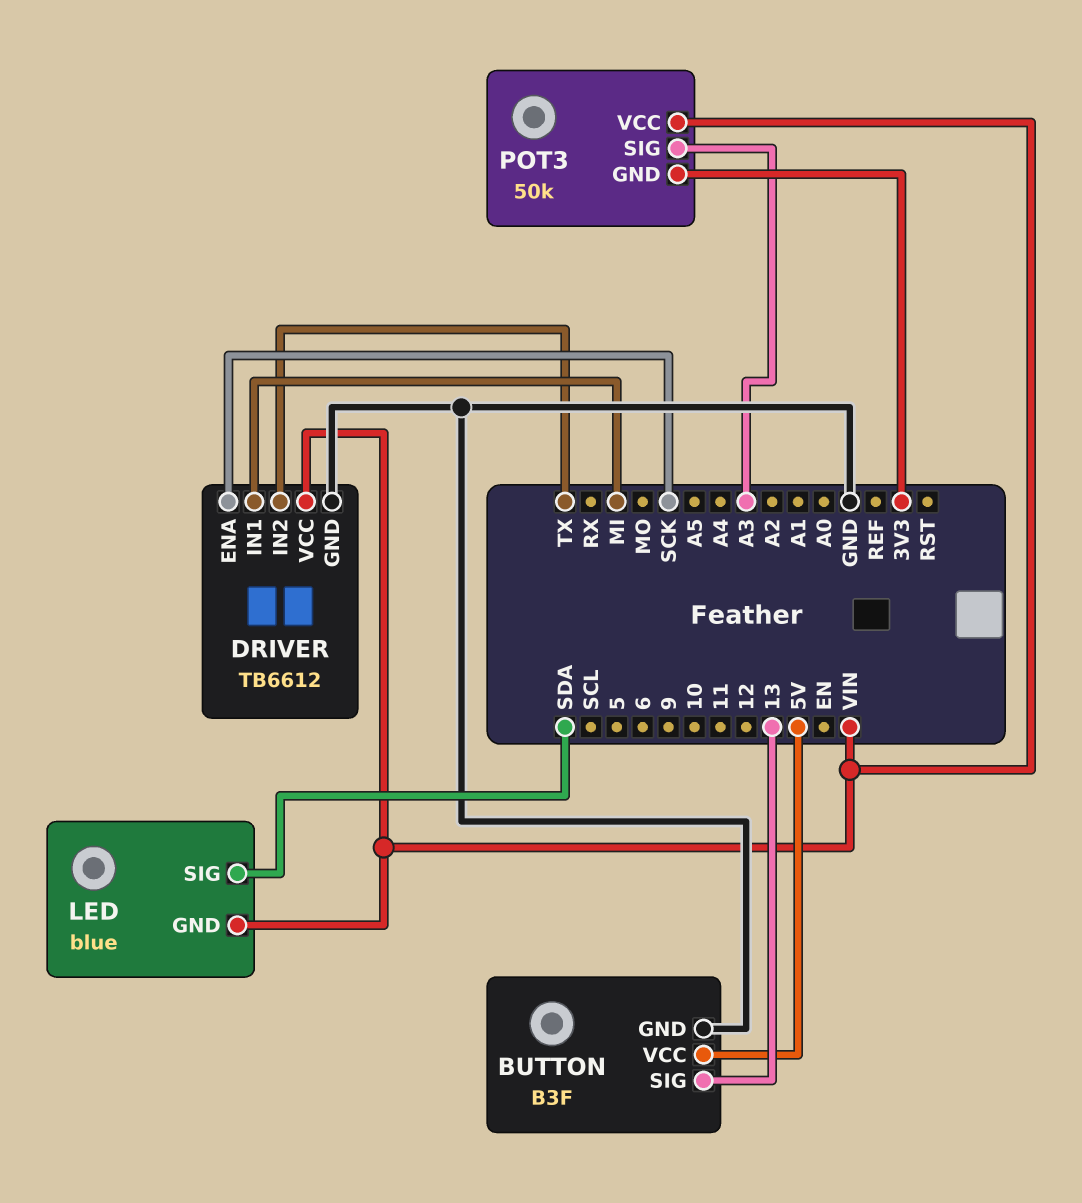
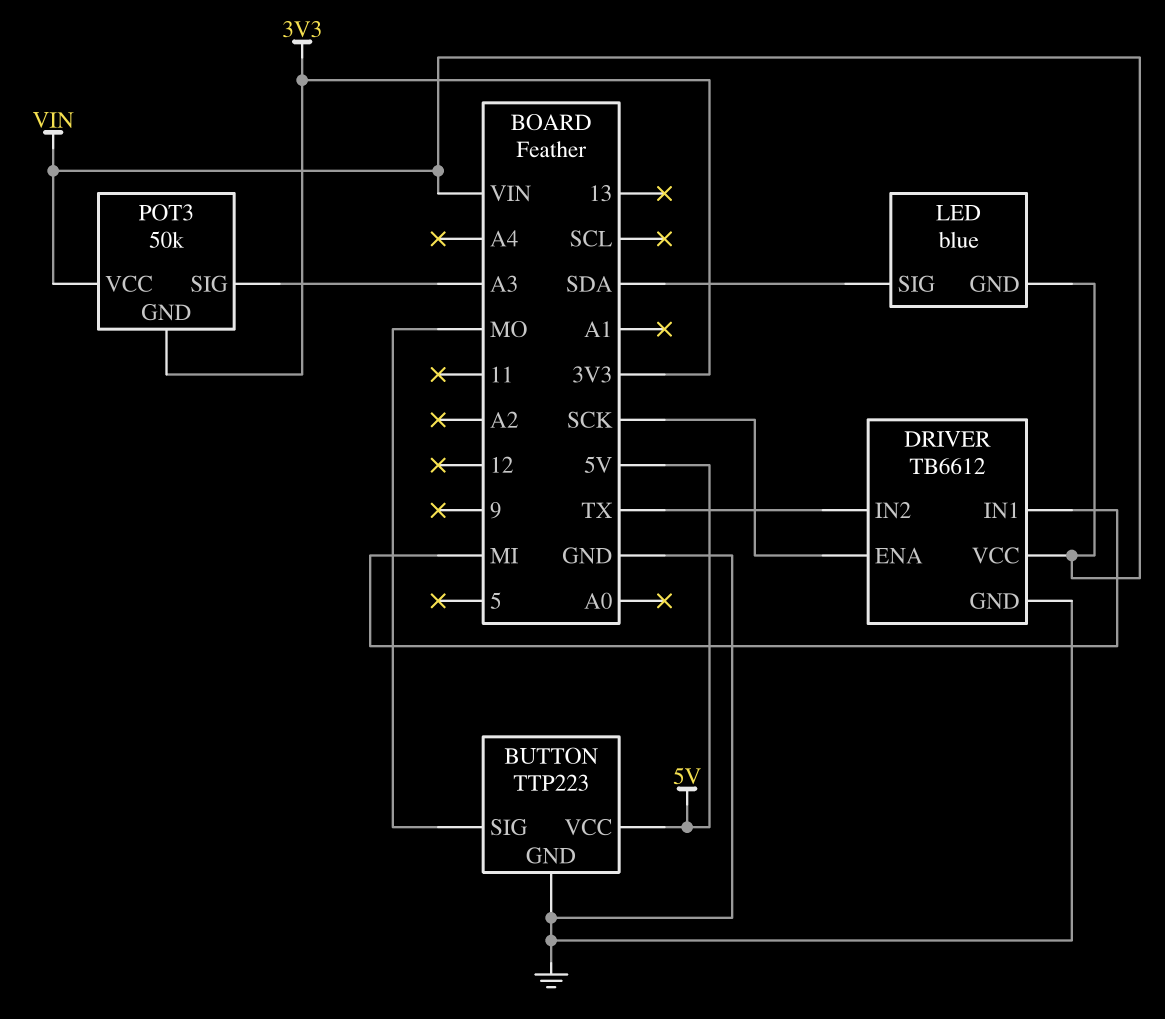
BUTTON: B3F -> TTP223
BUTTON pin SIG: 13 -> MO

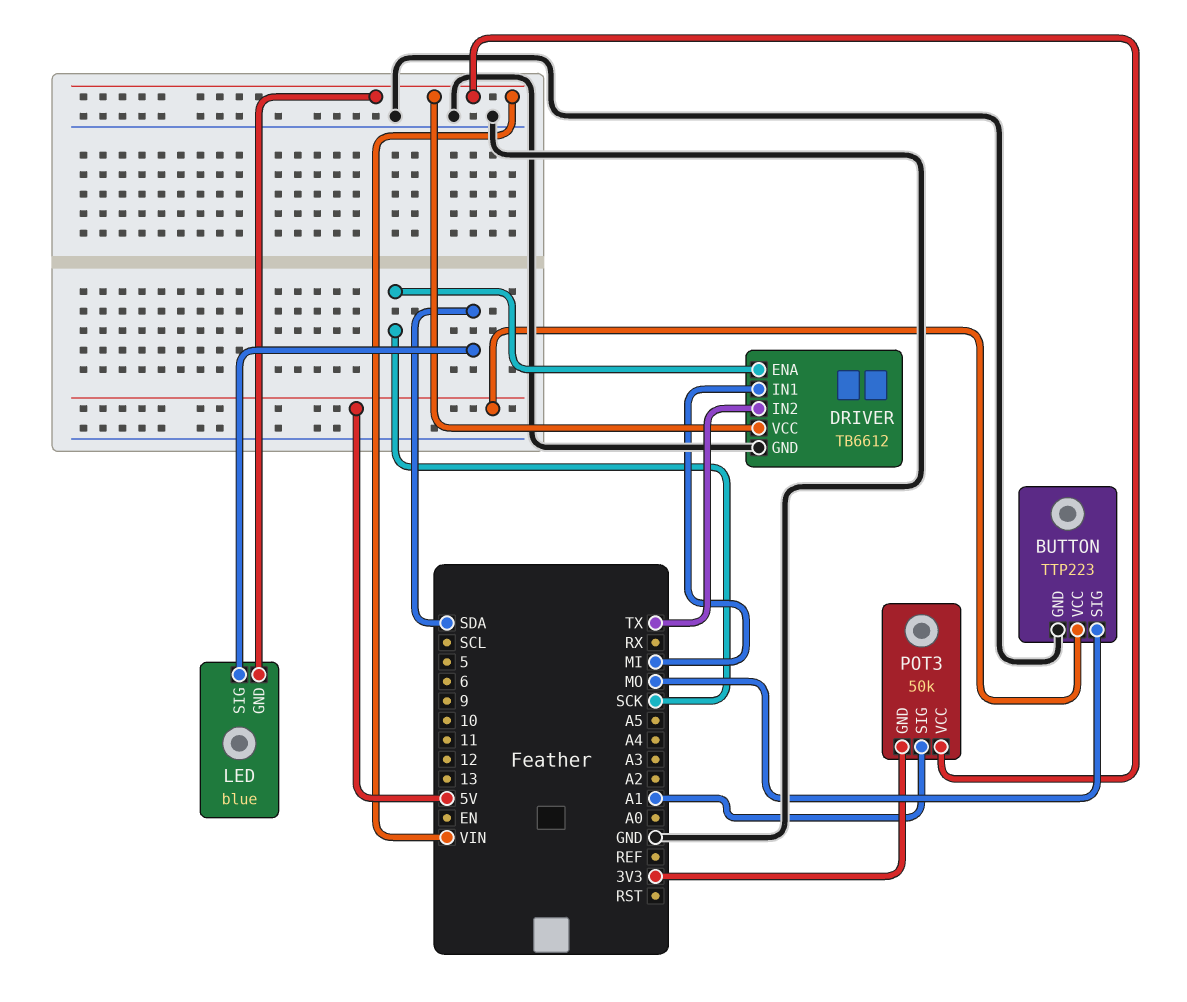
POT3 pin SIG: A3 -> A1

